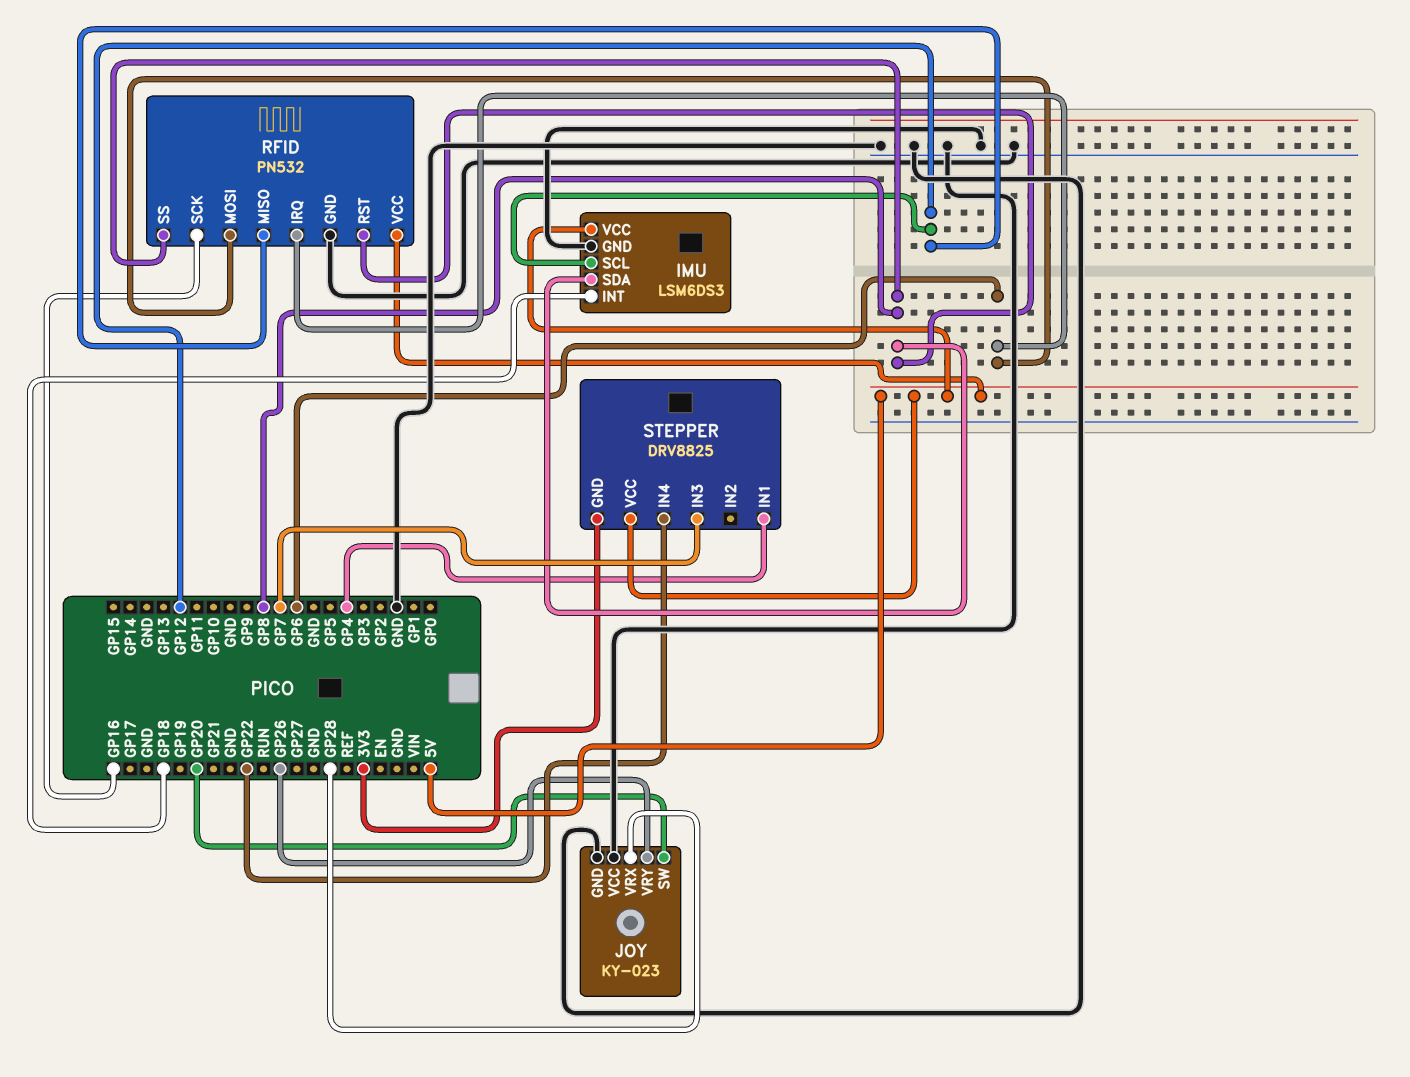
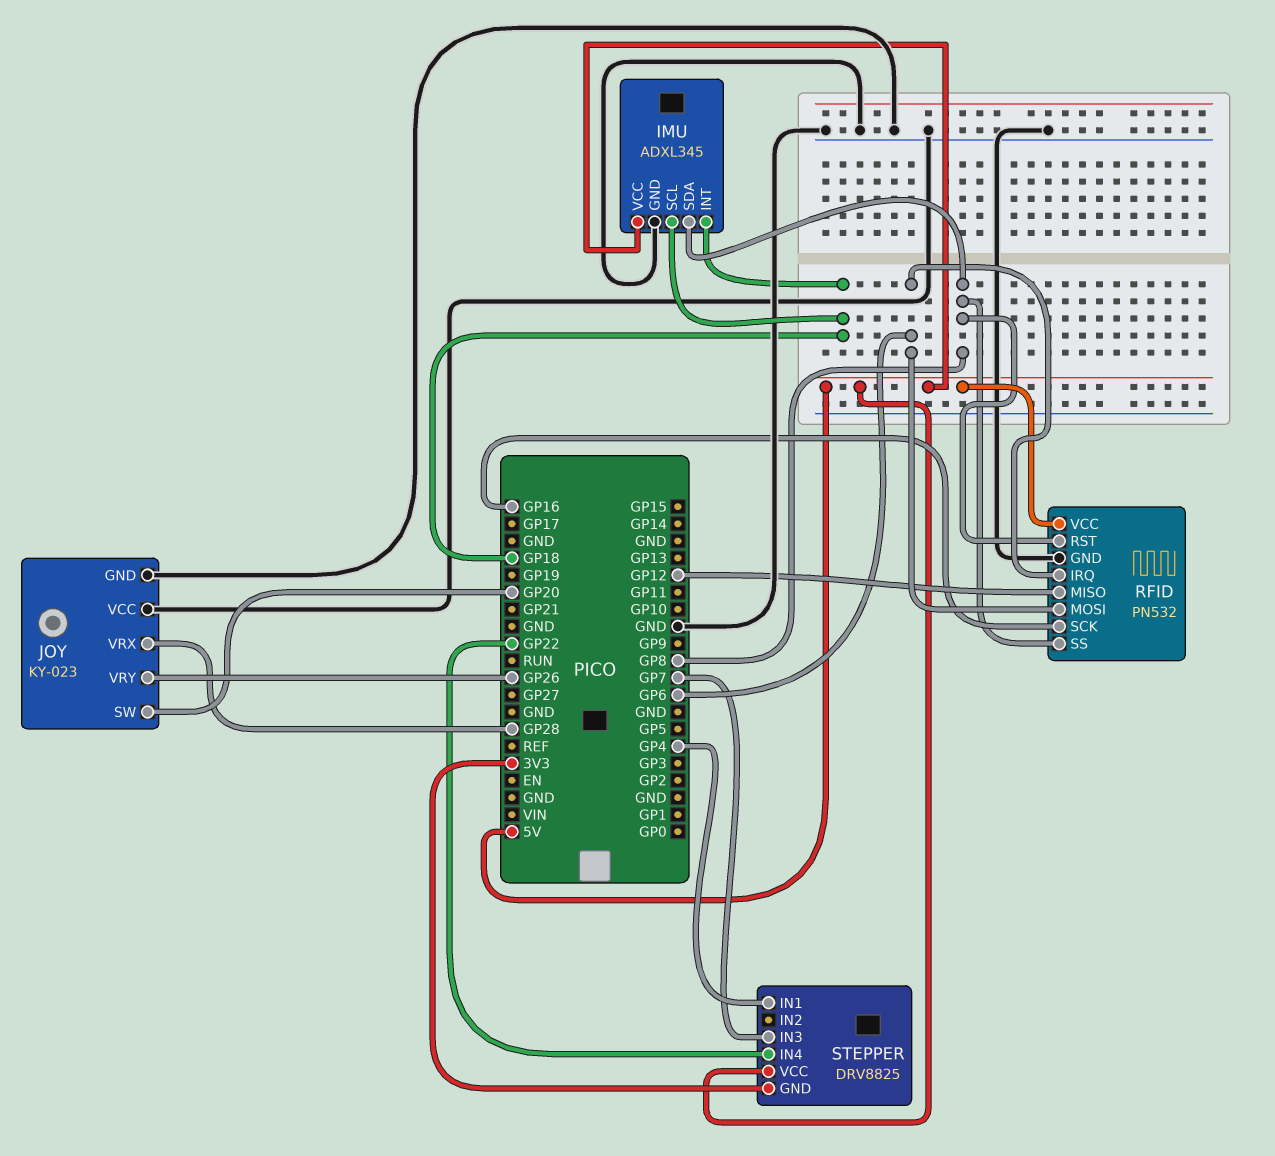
IMU: LSM6DS3 -> ADXL345
IMU pin SCL: GP12 -> GP18

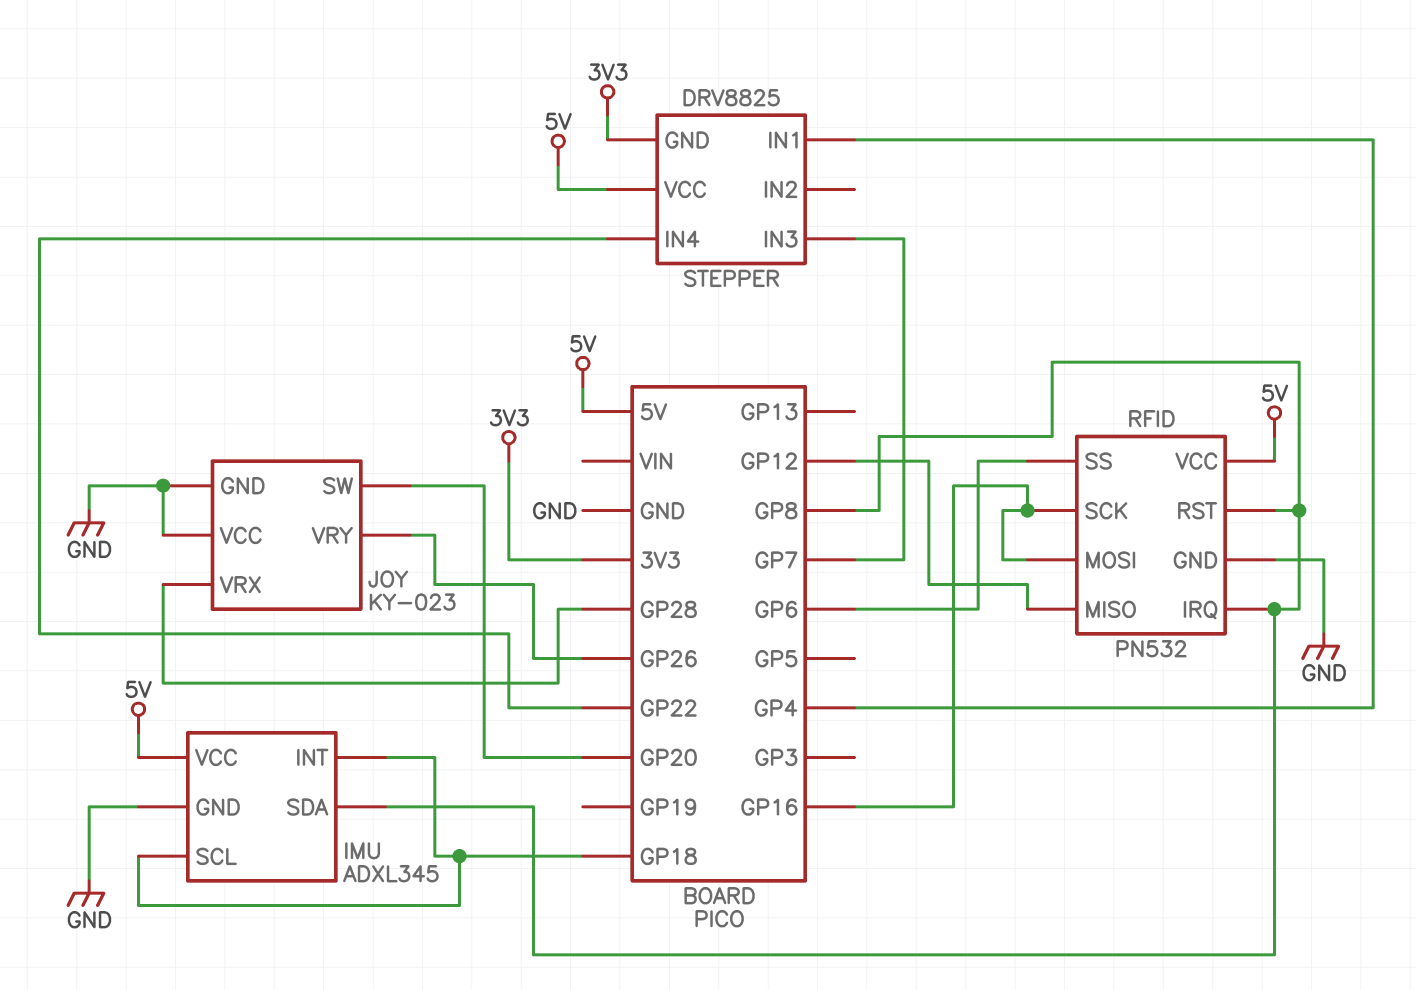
RFID pin IRQ: GP6 -> GP8
RFID pin MOSI: GP6 -> GP16
RFID pin SS: GP8 -> GP6

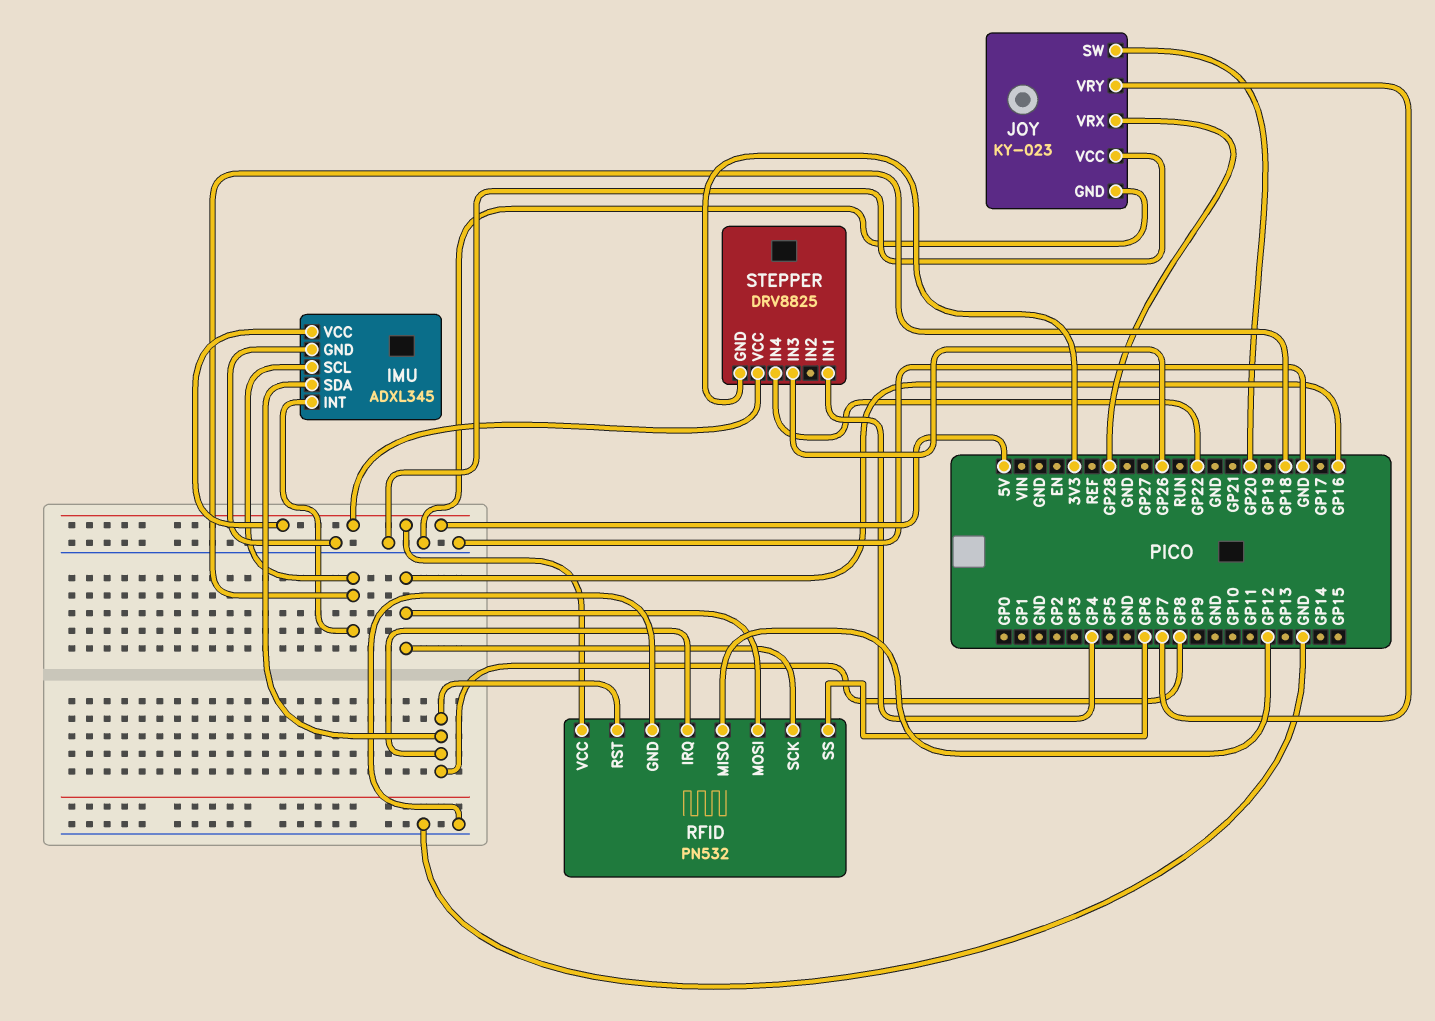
JOY pin VRY: GP26 -> GP7
STEPPER pin IN3: GP7 -> GP26

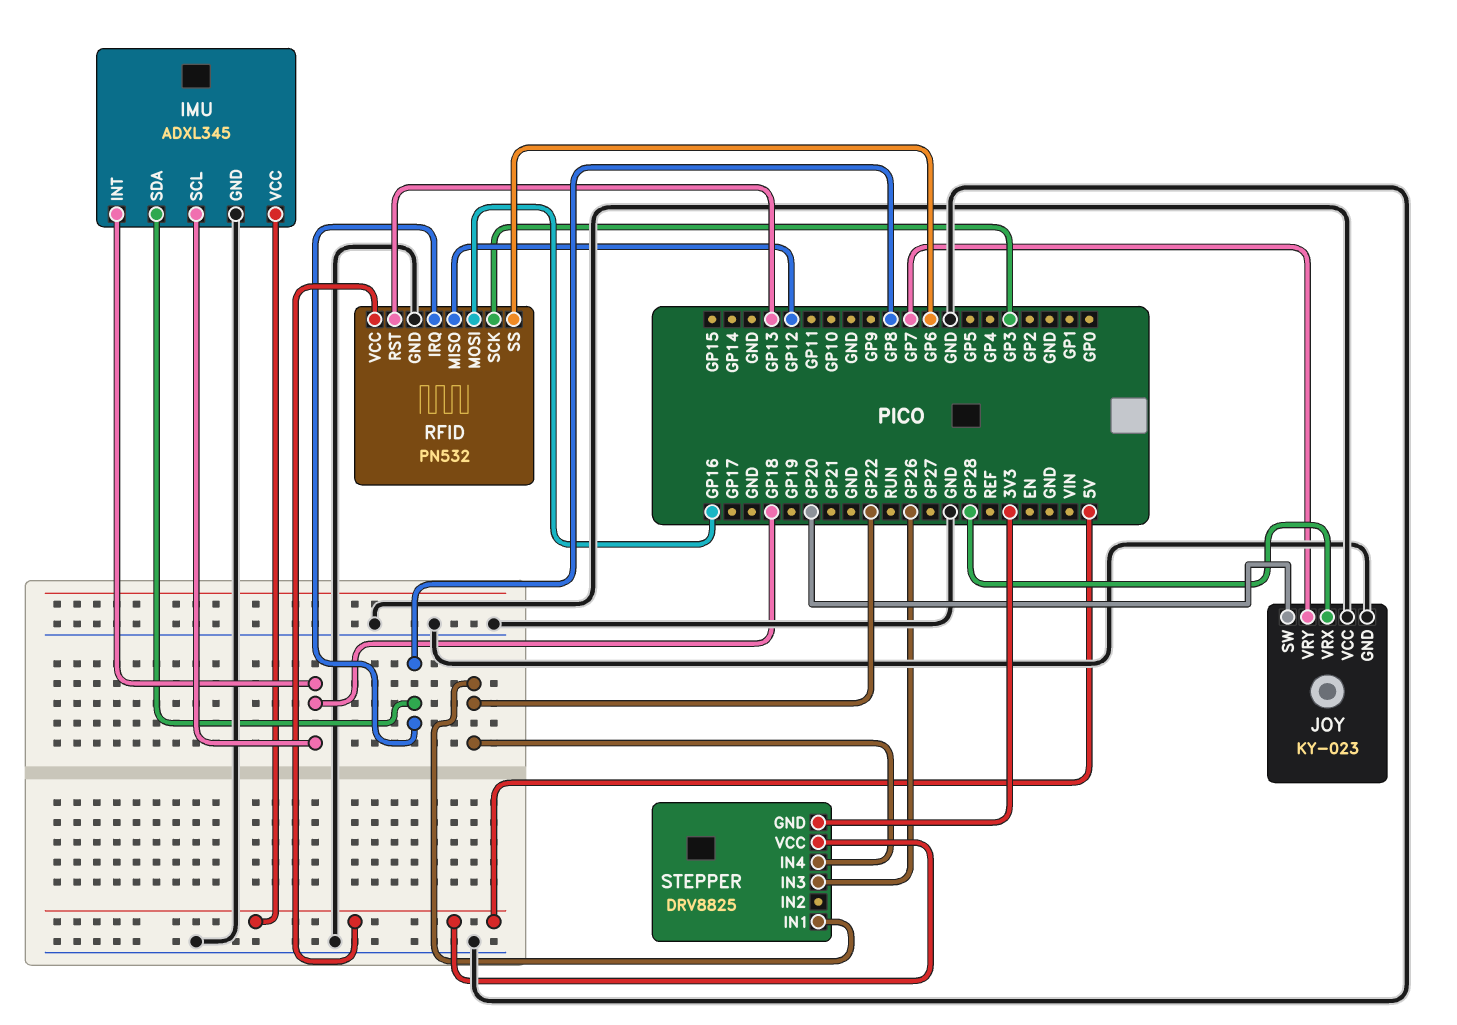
RFID pin RST: GP8 -> GP13
RFID pin SCK: GP16 -> GP3
STEPPER pin IN1: GP4 -> GP22

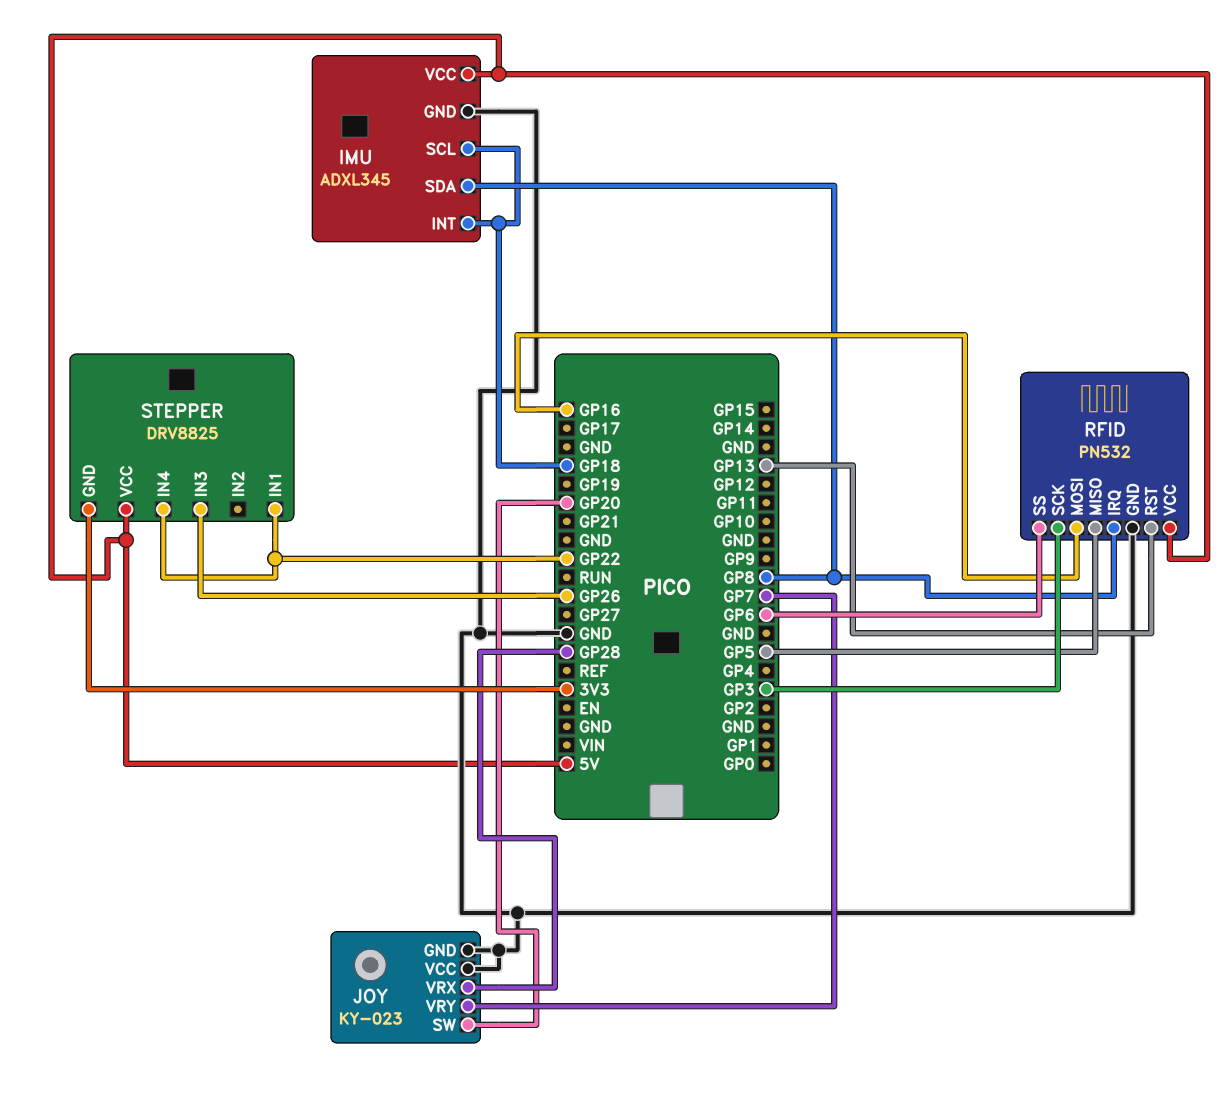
RFID pin MISO: GP12 -> GP5

